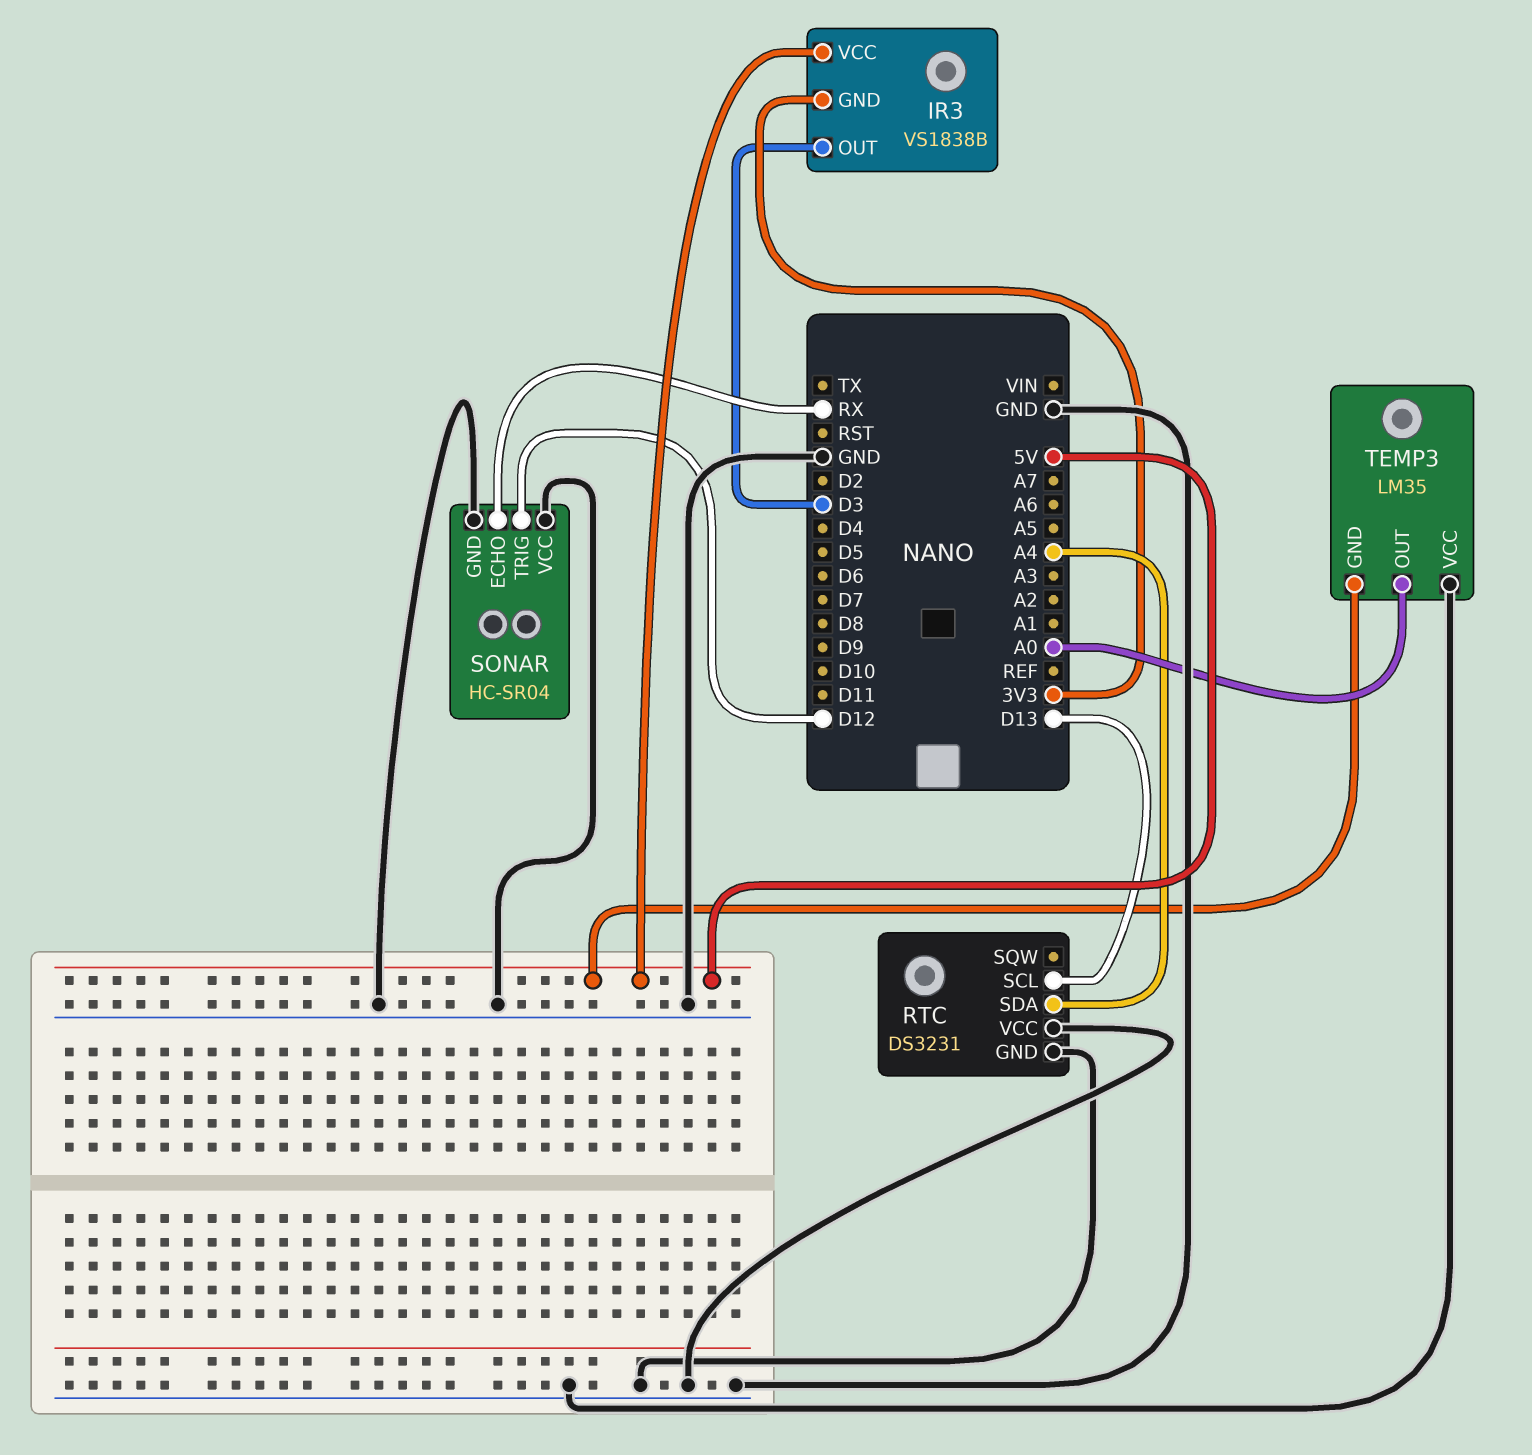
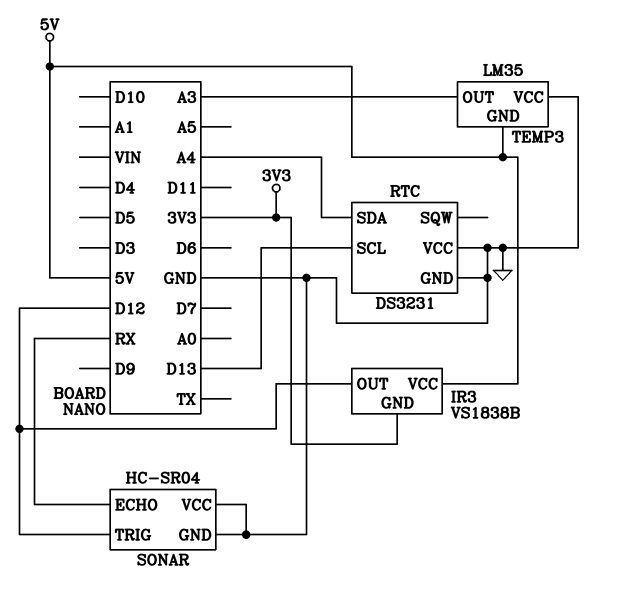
IR3 pin OUT: D3 -> D12
TEMP3 pin OUT: A0 -> A3

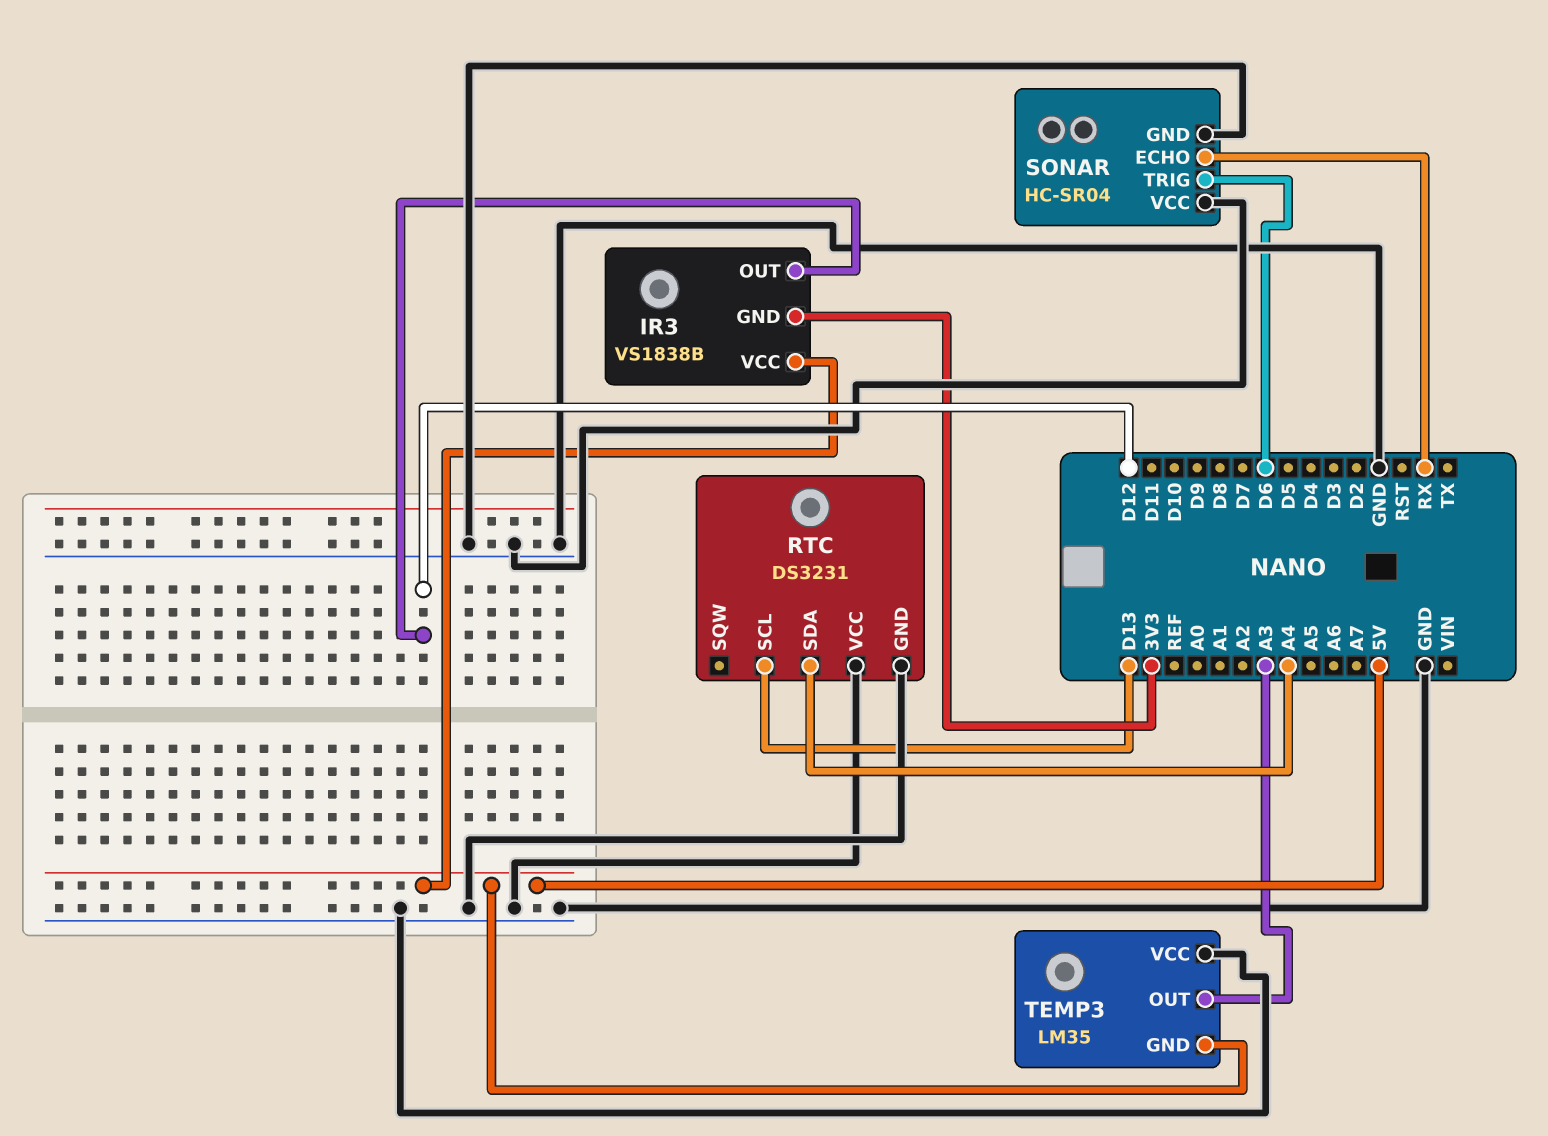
SONAR pin TRIG: D12 -> D6

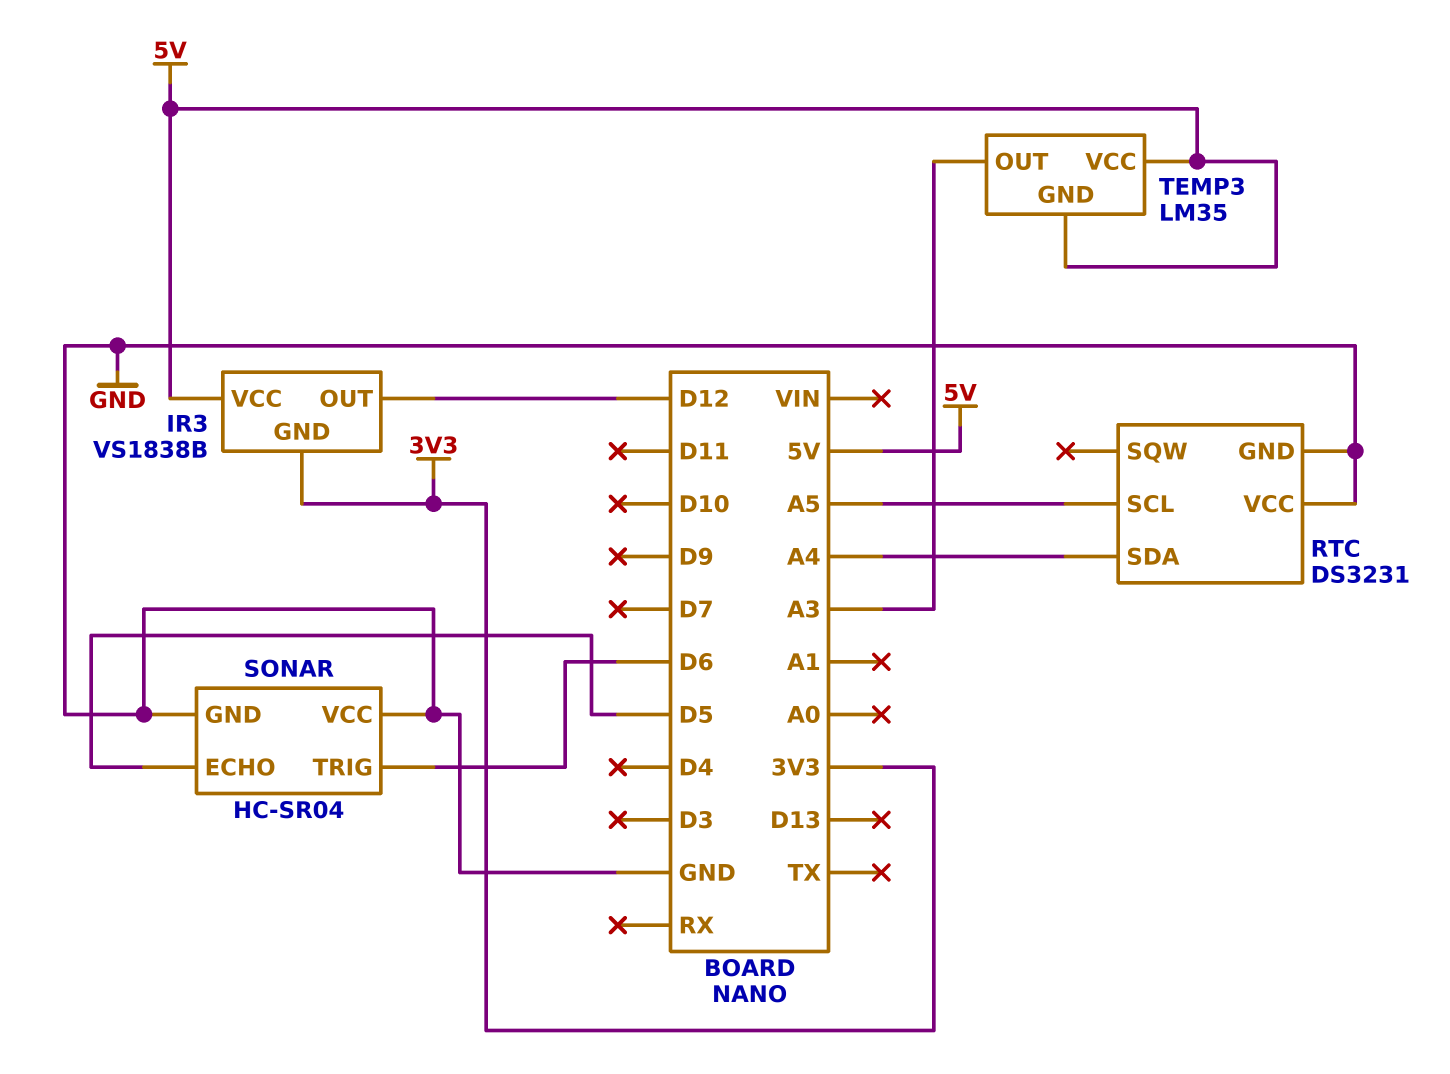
RTC pin SCL: D13 -> A5
SONAR pin ECHO: RX -> D5
TEMP3 pin VCC: GND -> 5V

